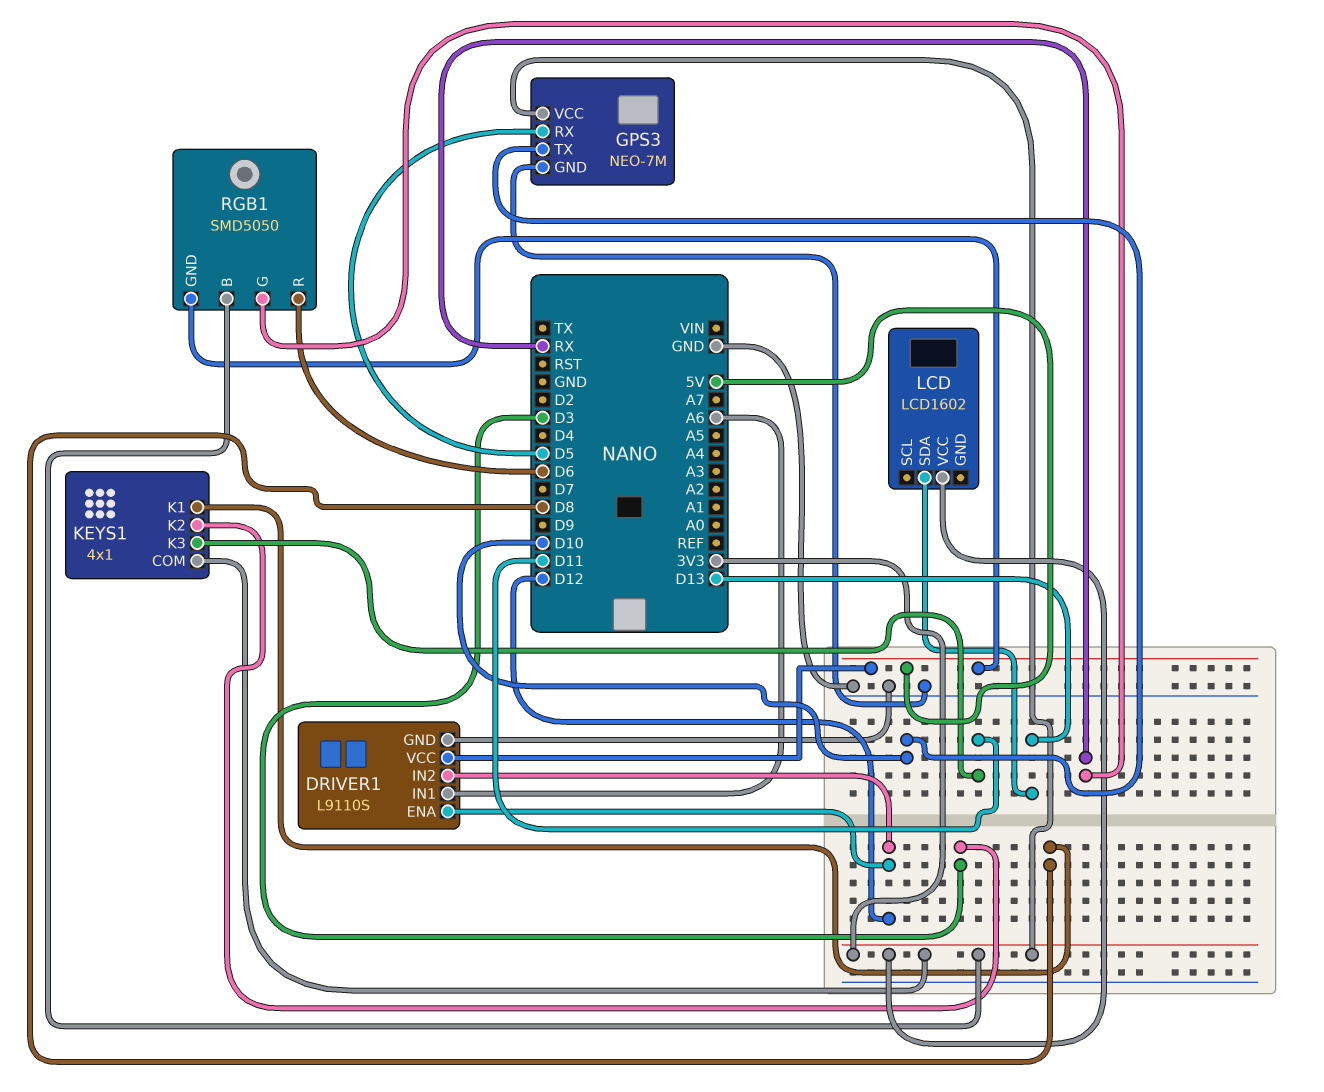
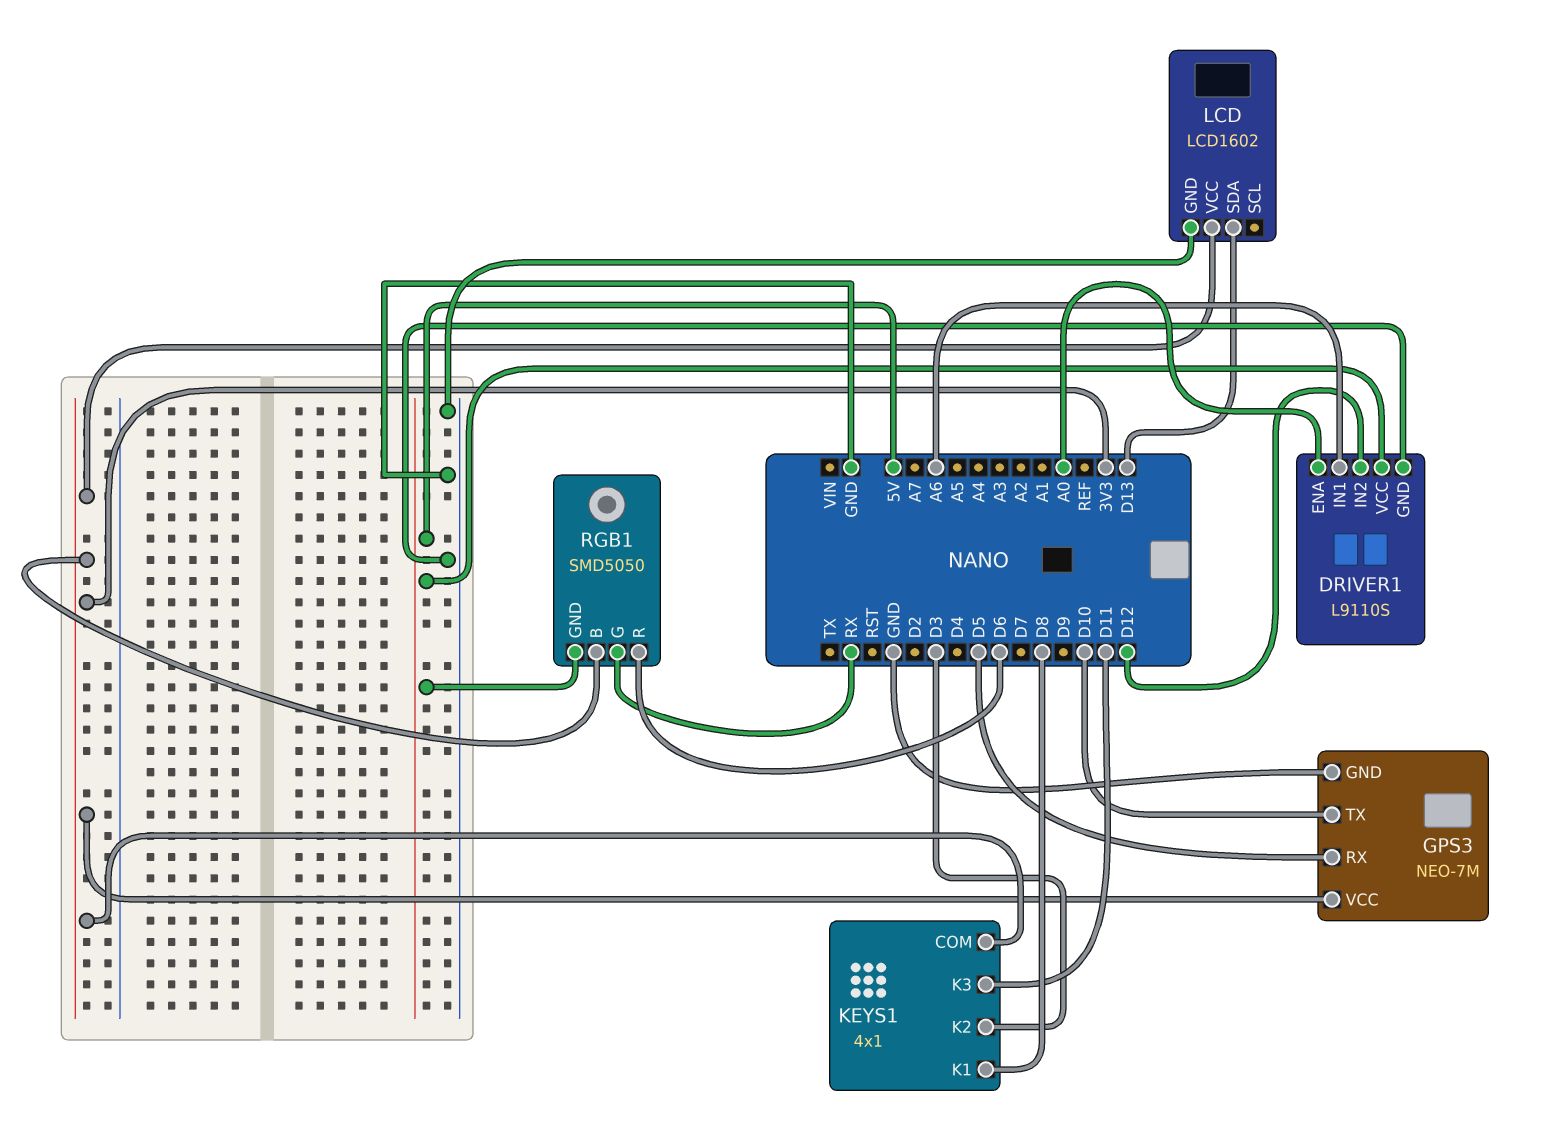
DRIVER1 pin ENA: D12 -> A0
LCD pin GND: none -> GND

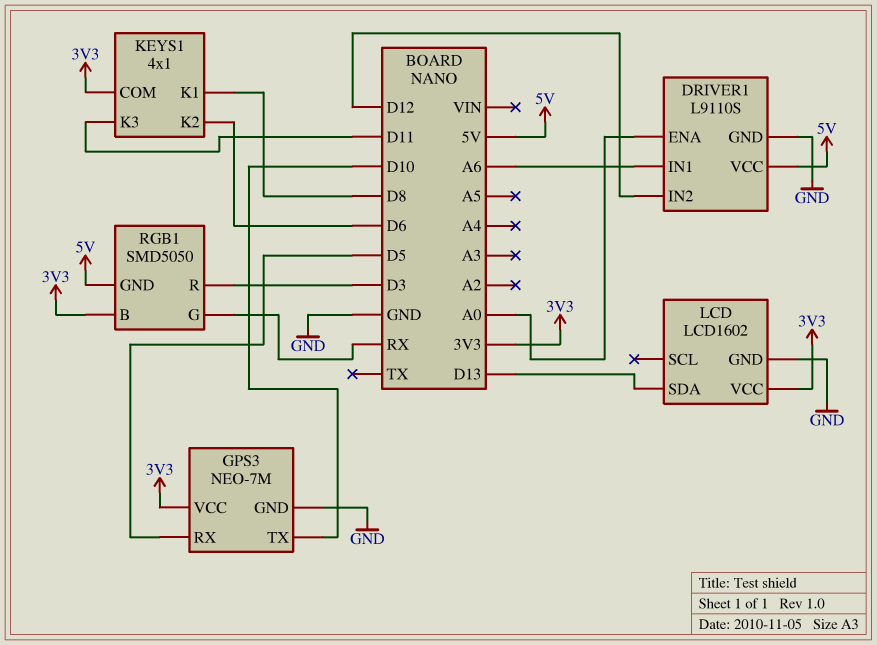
KEYS1 pin K2: D3 -> D6
RGB1 pin R: D6 -> D3

